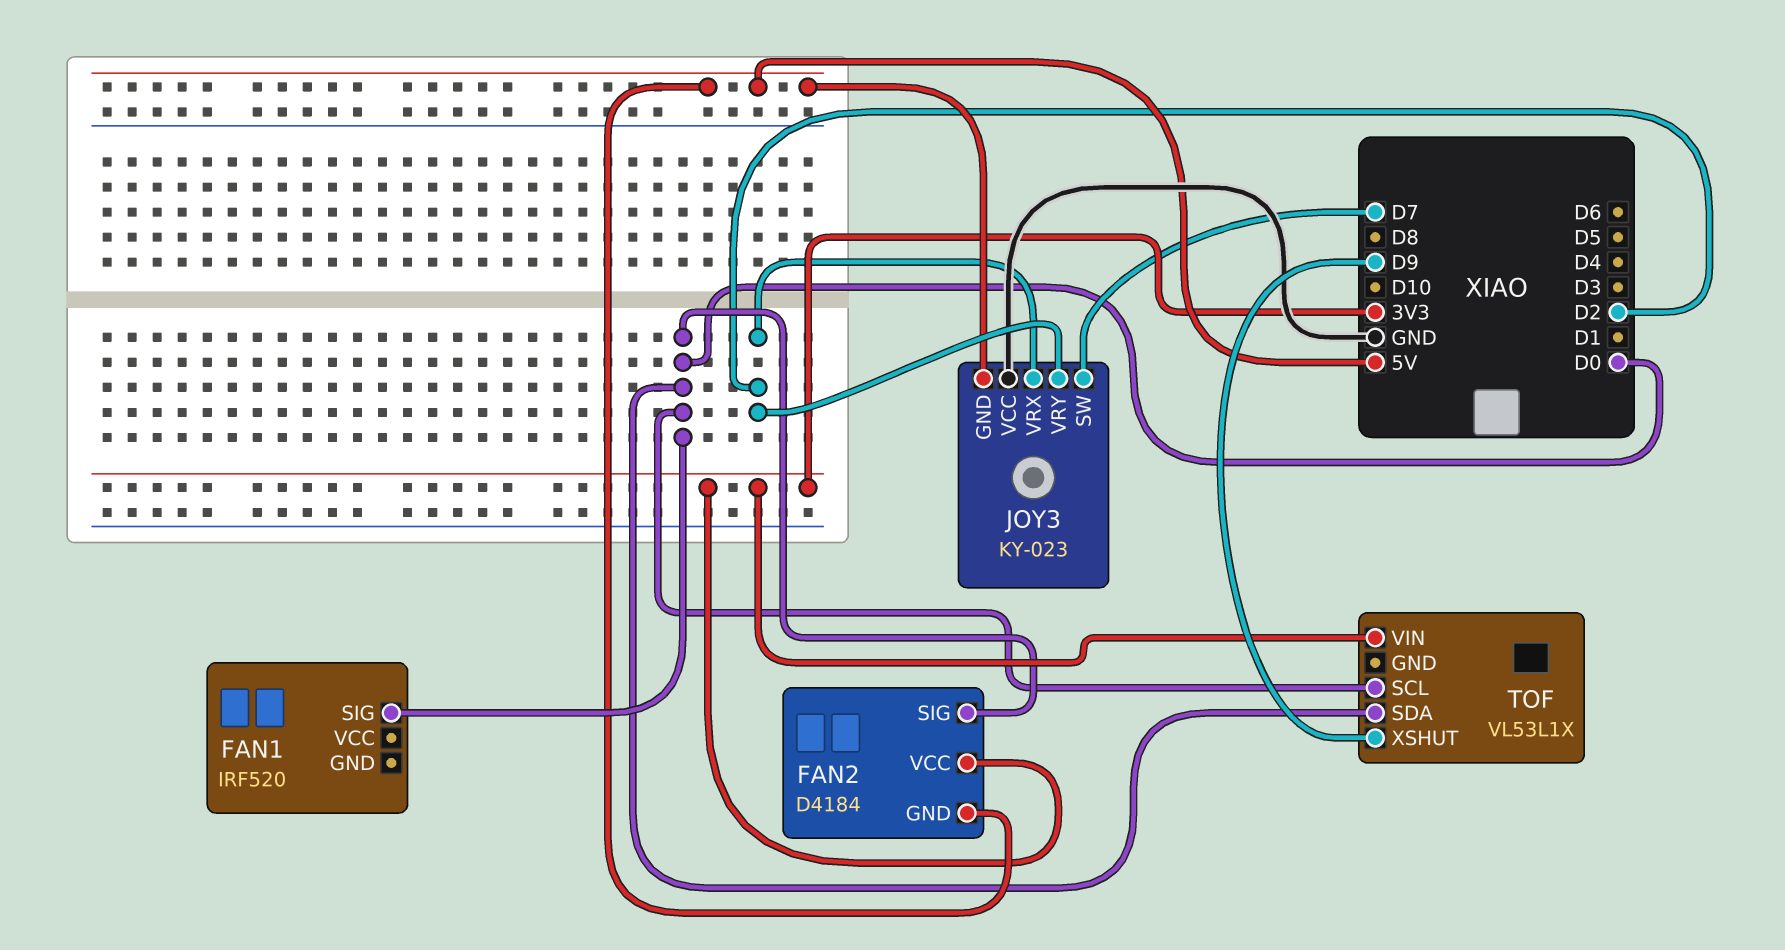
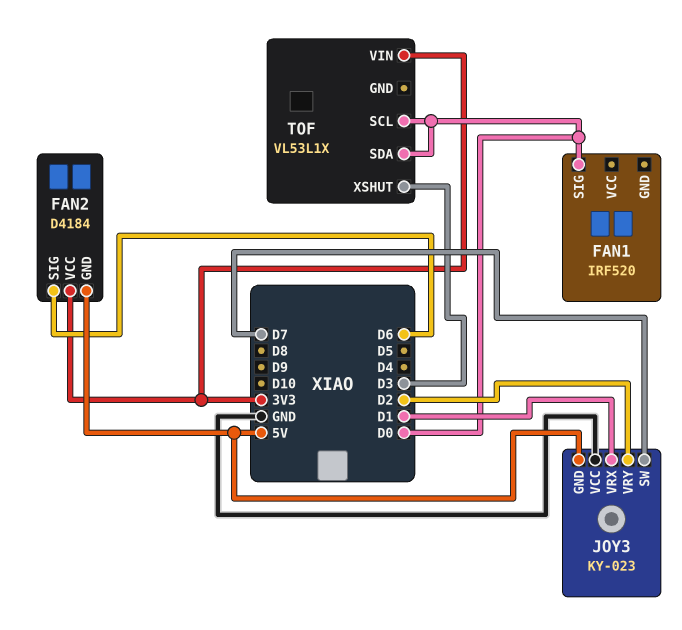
FAN2 pin SIG: D0 -> D6
JOY3 pin VRX: D2 -> D1
TOF pin XSHUT: D9 -> D3

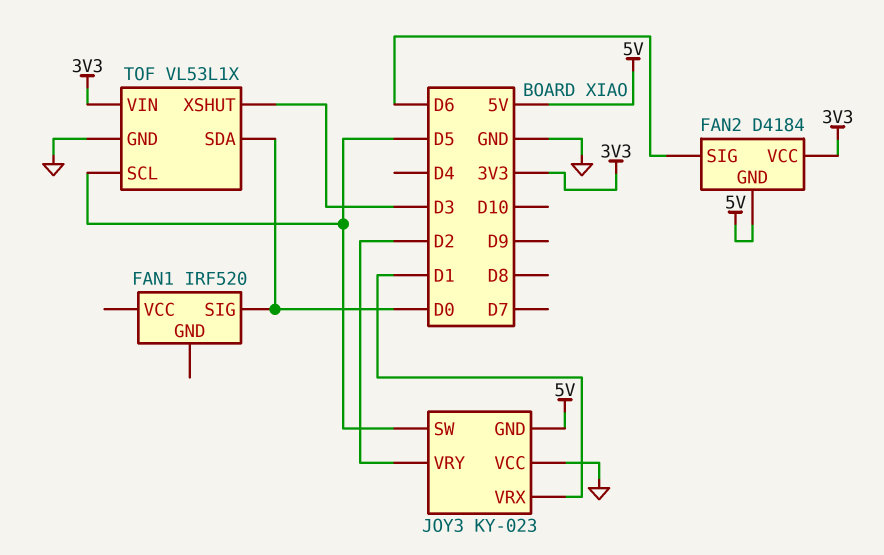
JOY3 pin SW: D7 -> D5
TOF pin GND: none -> GND
TOF pin SCL: D0 -> D5

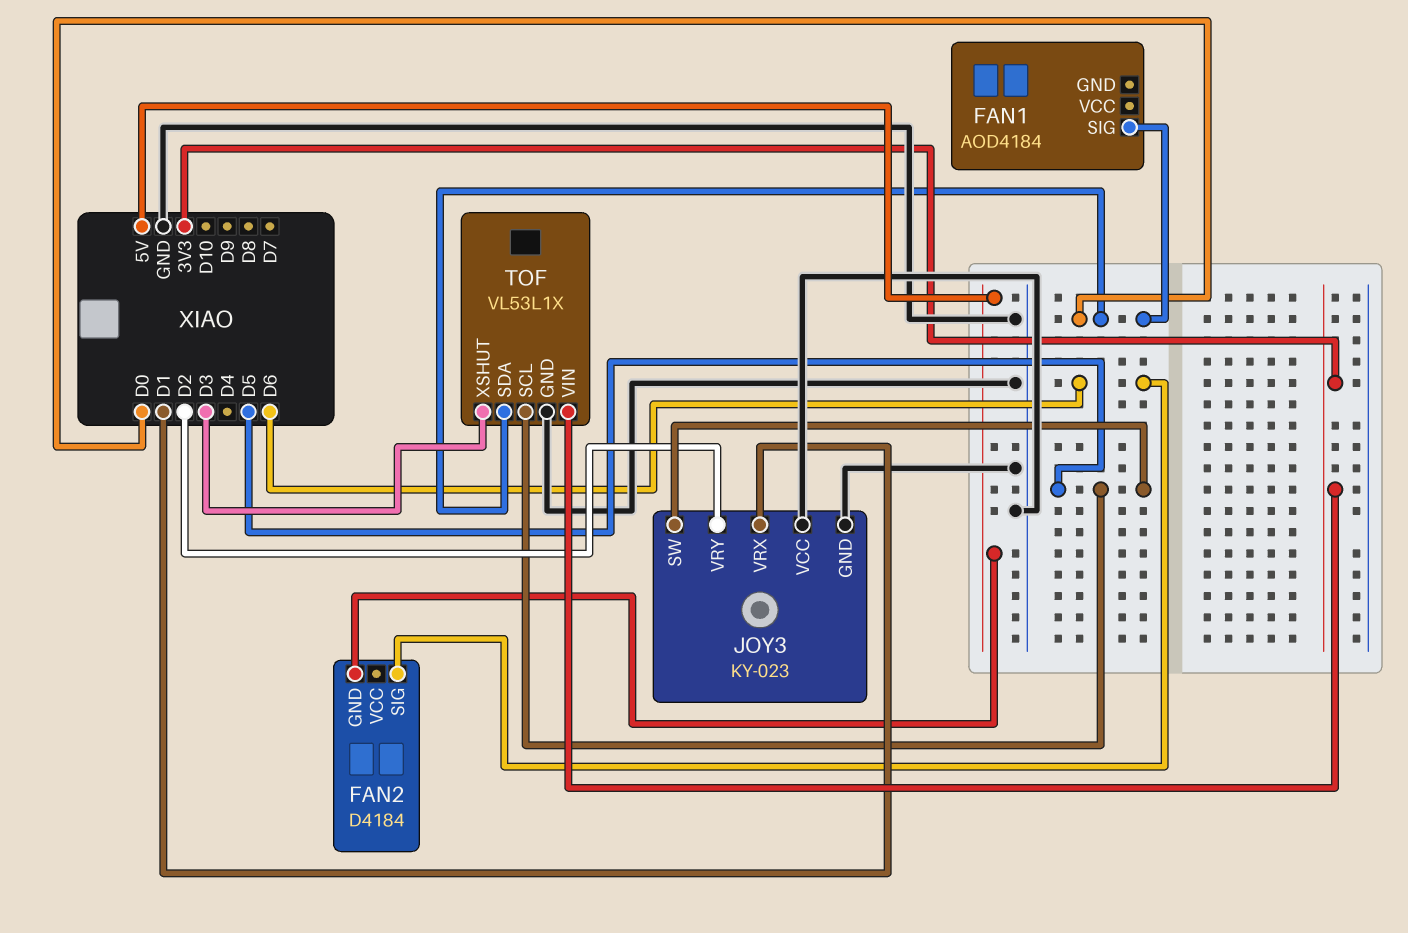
FAN1: IRF520 -> AOD4184
FAN2 pin VCC: 3V3 -> none
JOY3 pin GND: 5V -> GND

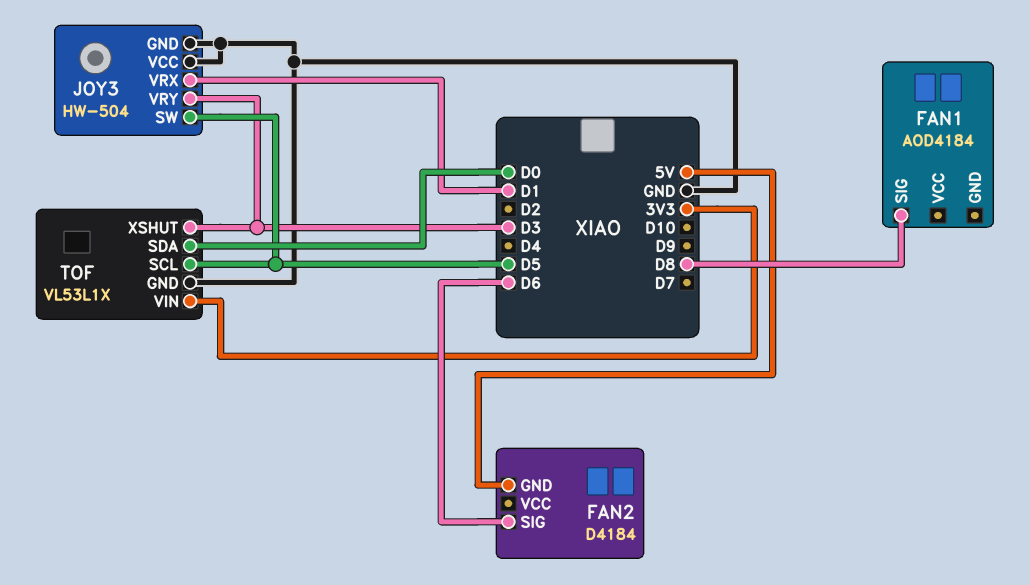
FAN1 pin SIG: D0 -> D8
JOY3: KY-023 -> HW-504
JOY3 pin VRY: D2 -> D3

